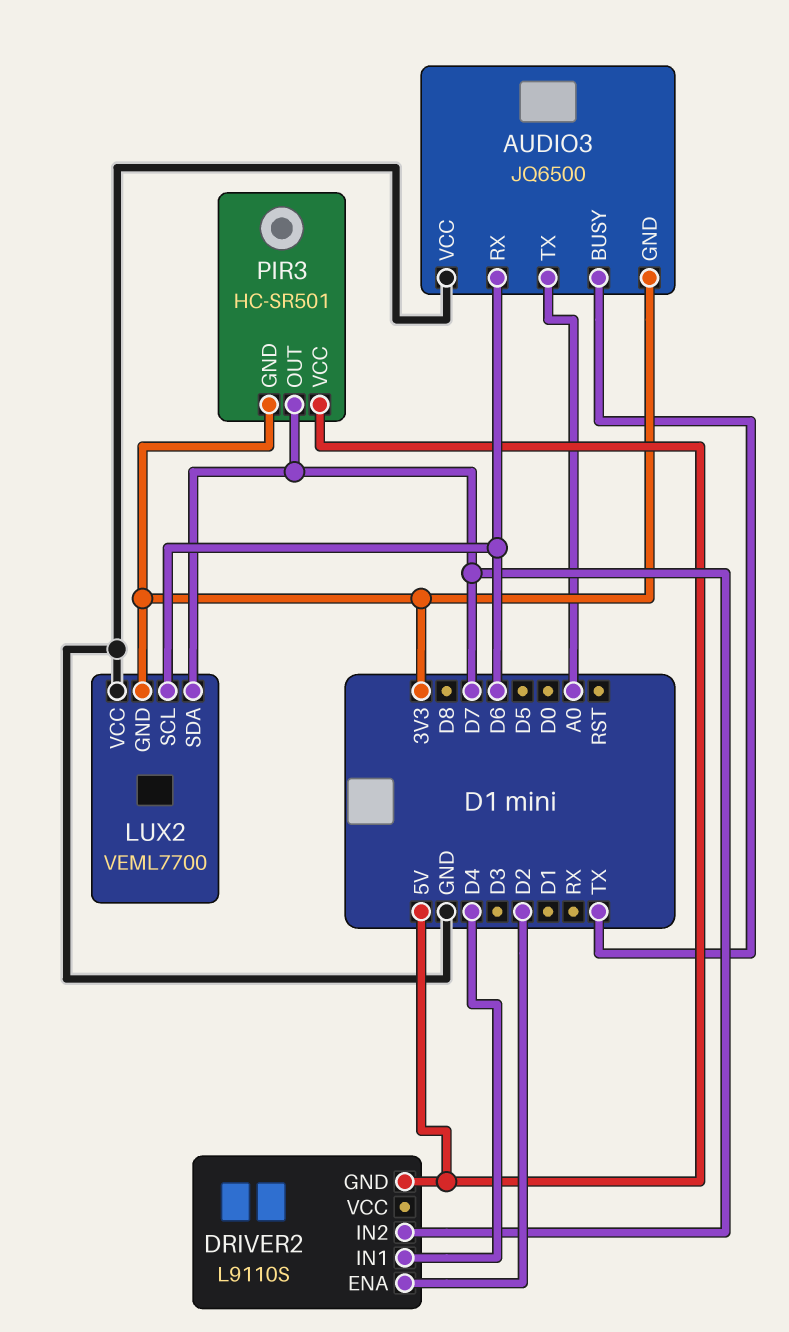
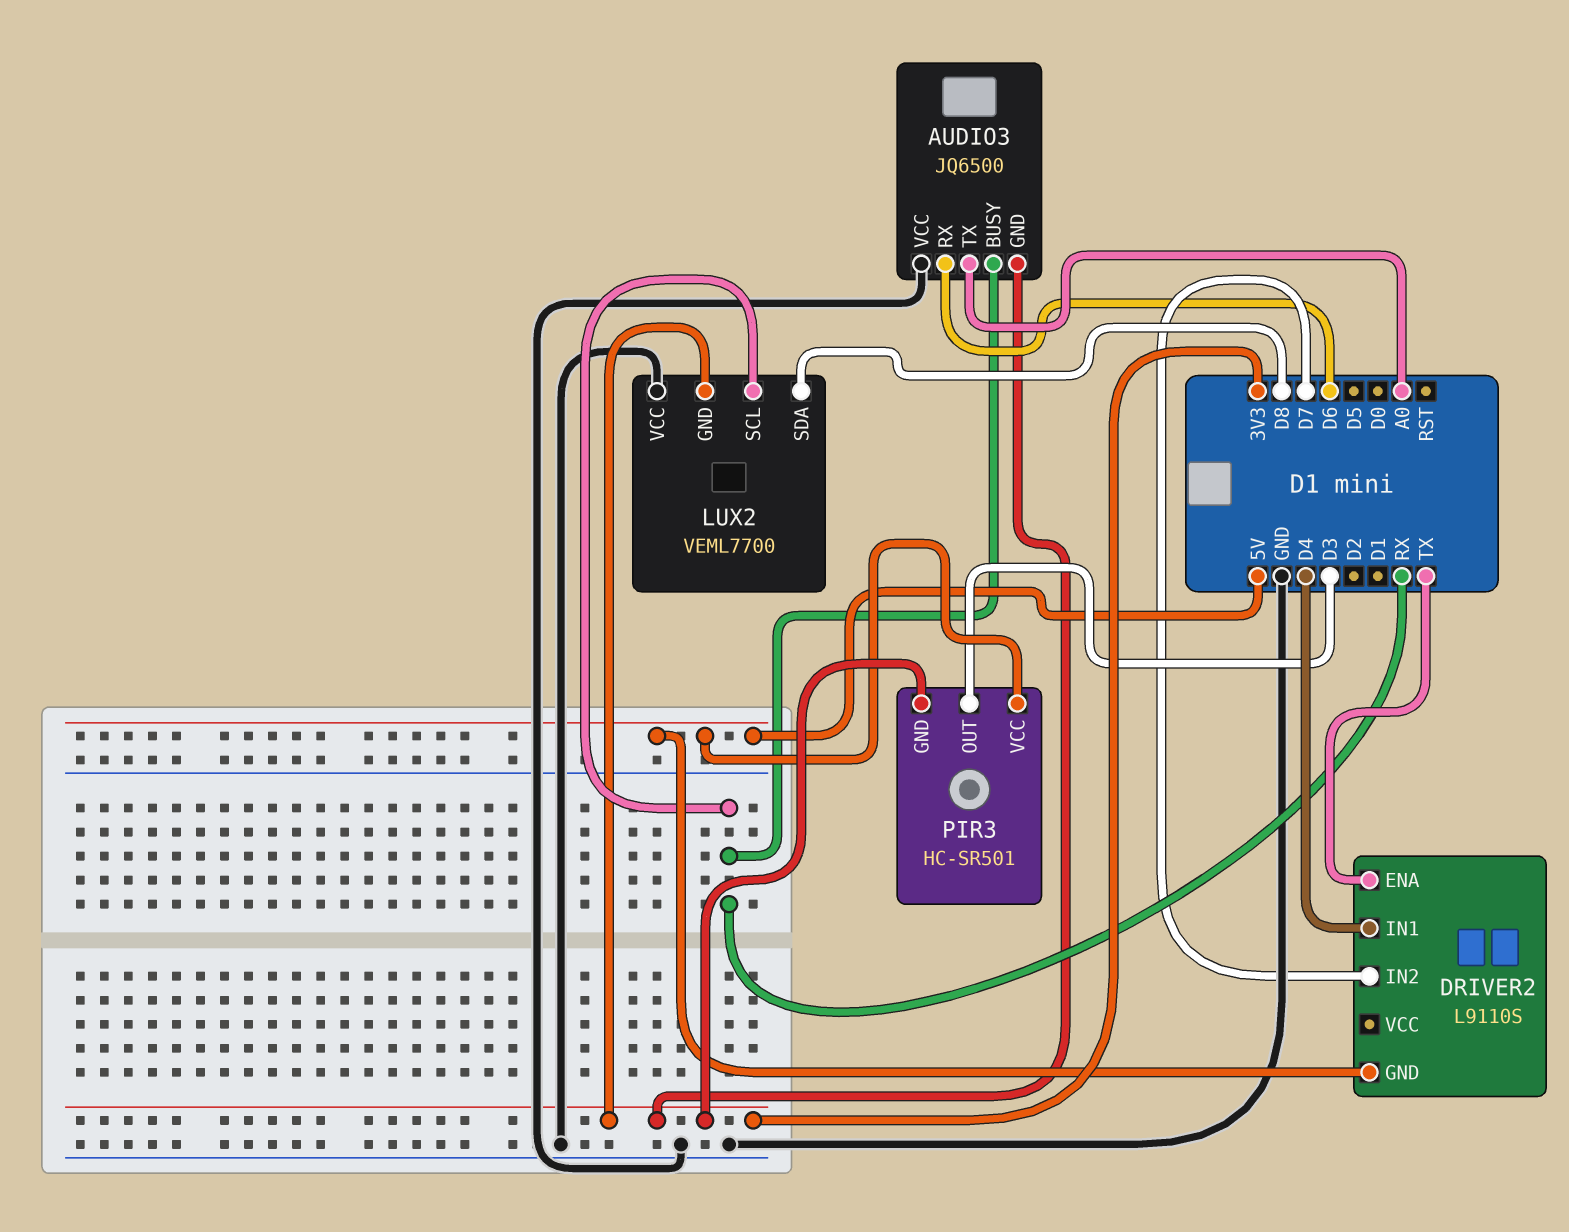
AUDIO3 pin BUSY: TX -> RX
DRIVER2 pin ENA: D2 -> TX
LUX2 pin SCL: D6 -> RX
LUX2 pin SDA: D7 -> D8
PIR3 pin OUT: D7 -> D3

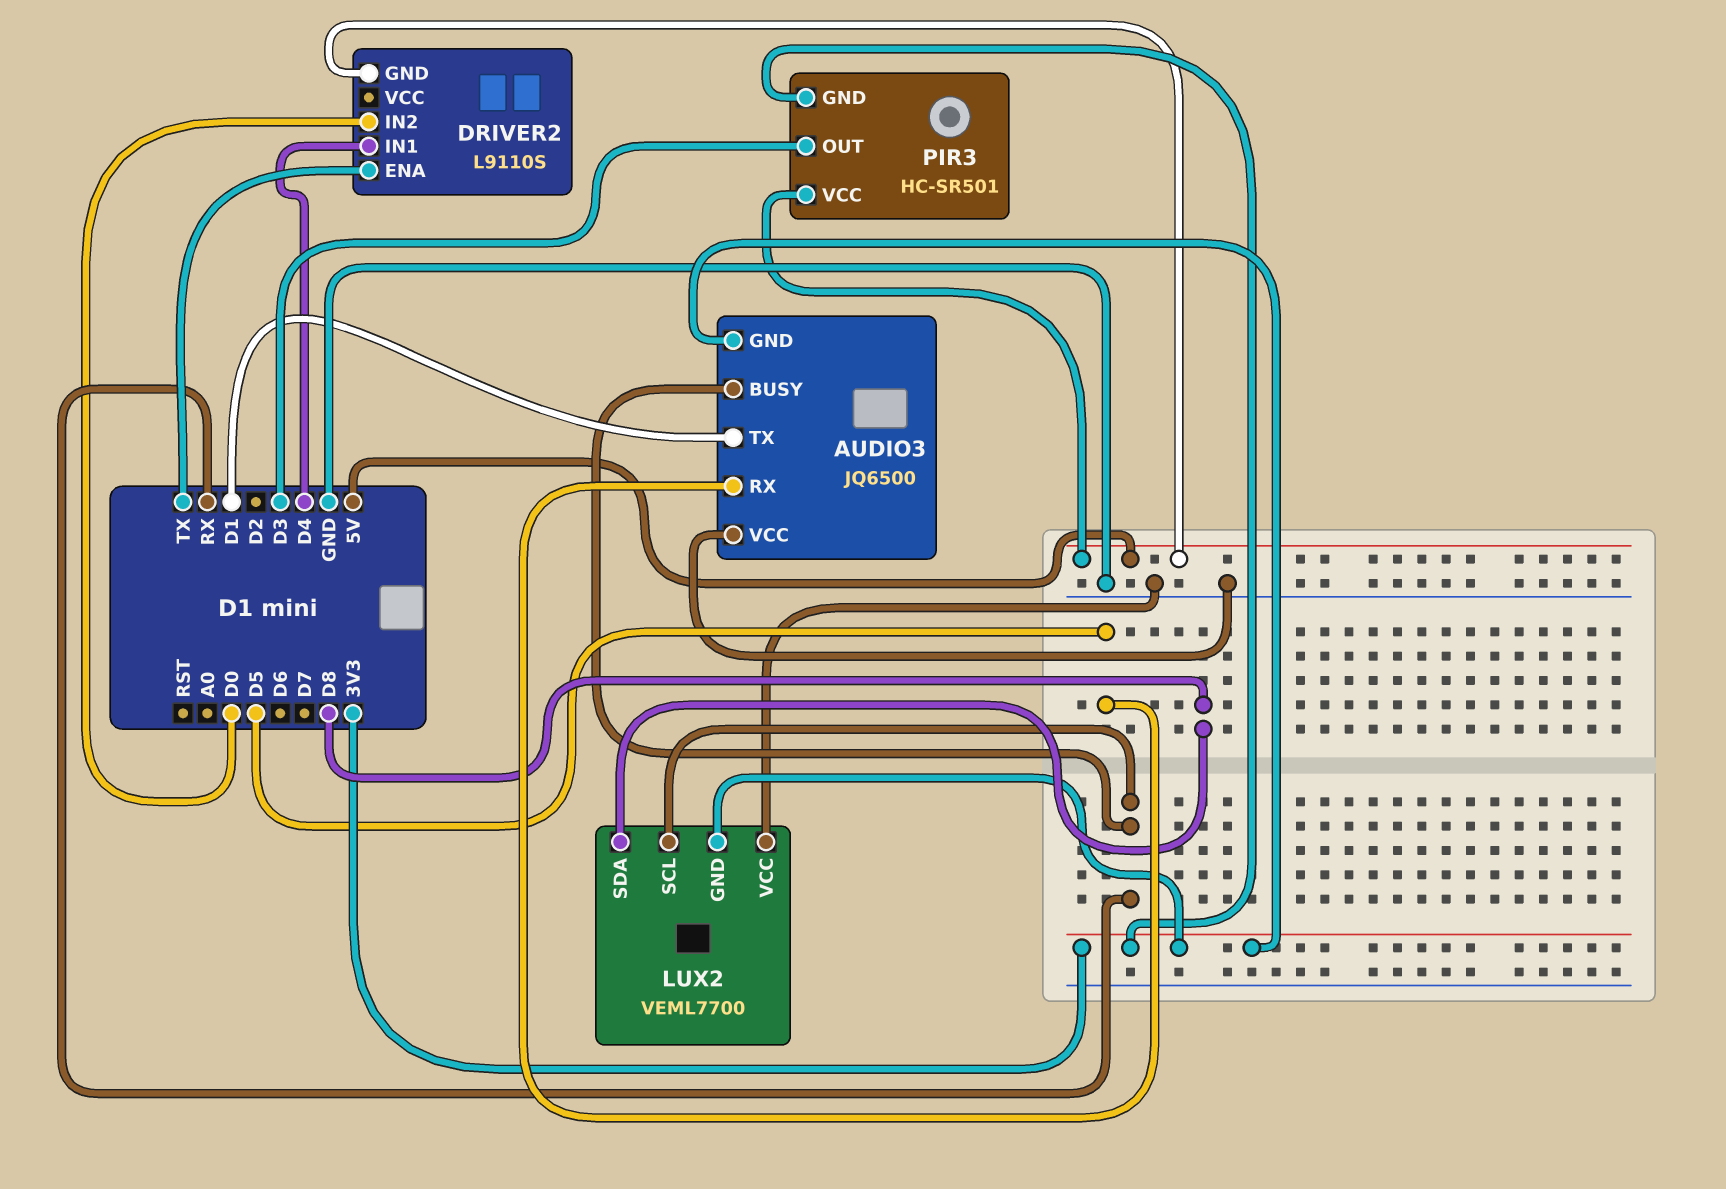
AUDIO3 pin RX: D6 -> D5
AUDIO3 pin TX: A0 -> D1
DRIVER2 pin IN2: D7 -> D0

